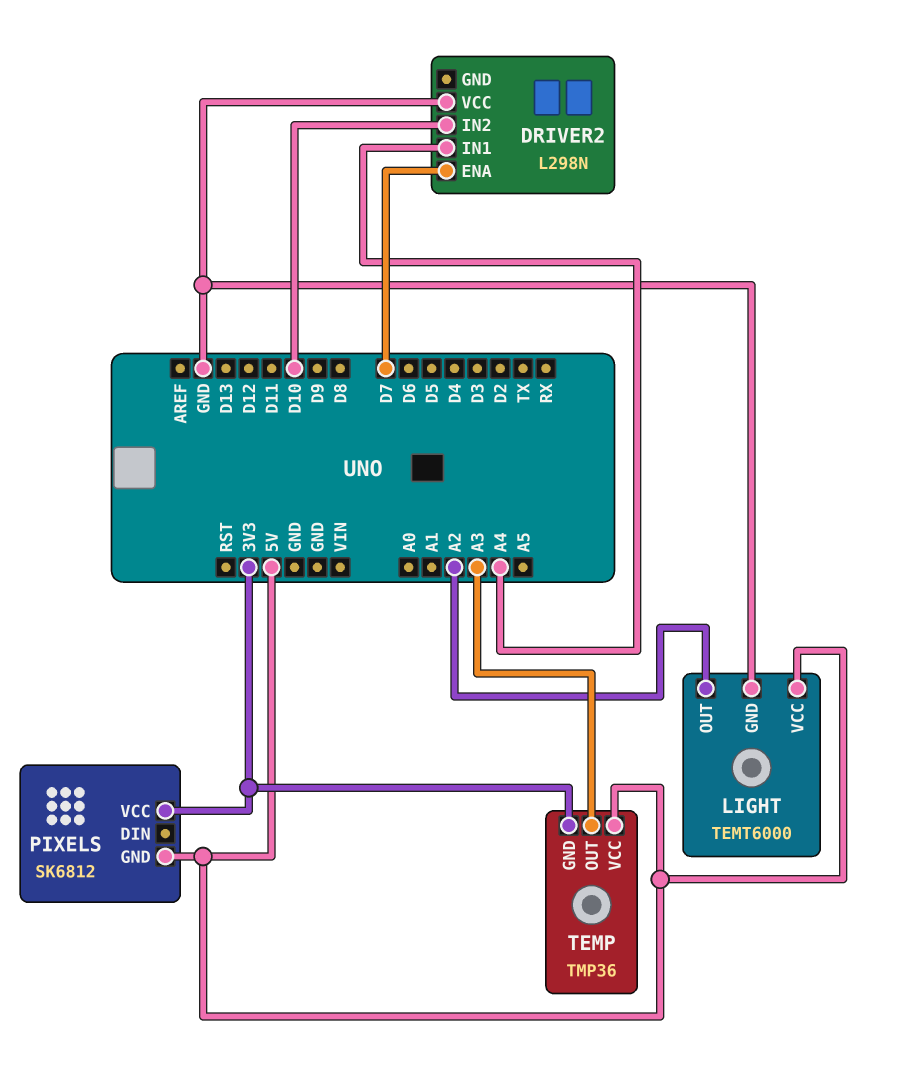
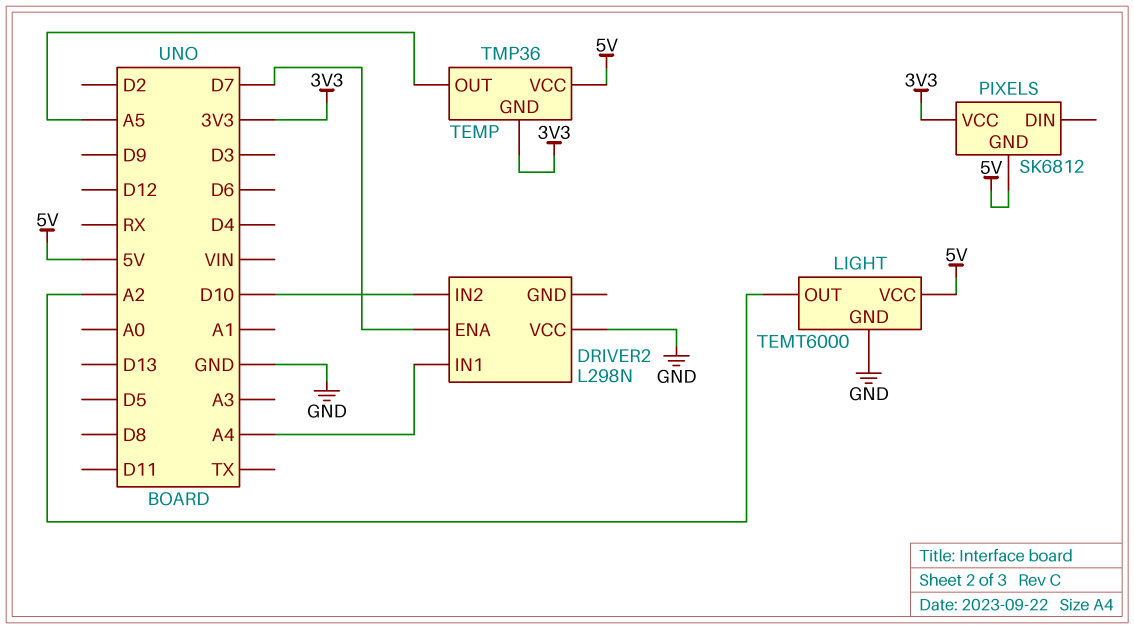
TEMP pin OUT: A3 -> A5

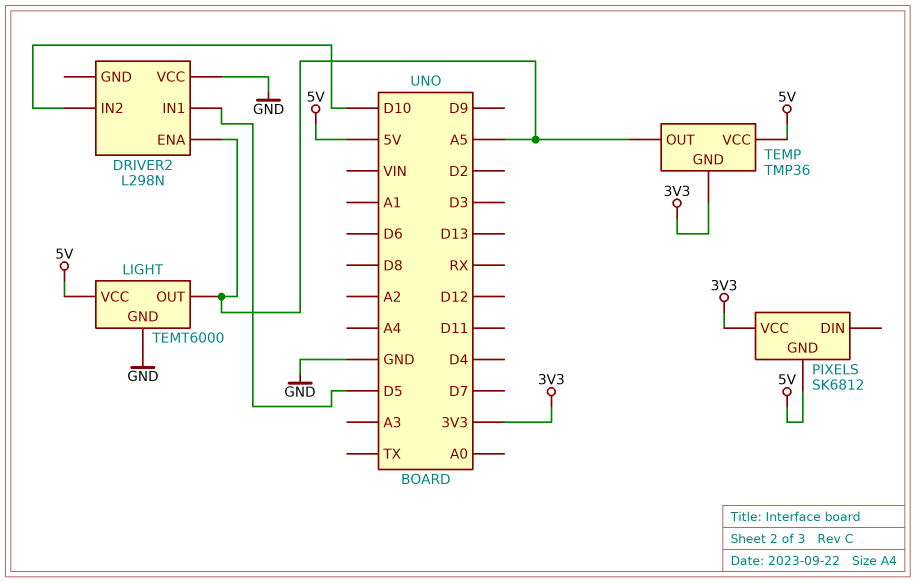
DRIVER2 pin ENA: D7 -> A5
DRIVER2 pin IN1: A4 -> D5
LIGHT pin OUT: A2 -> A5

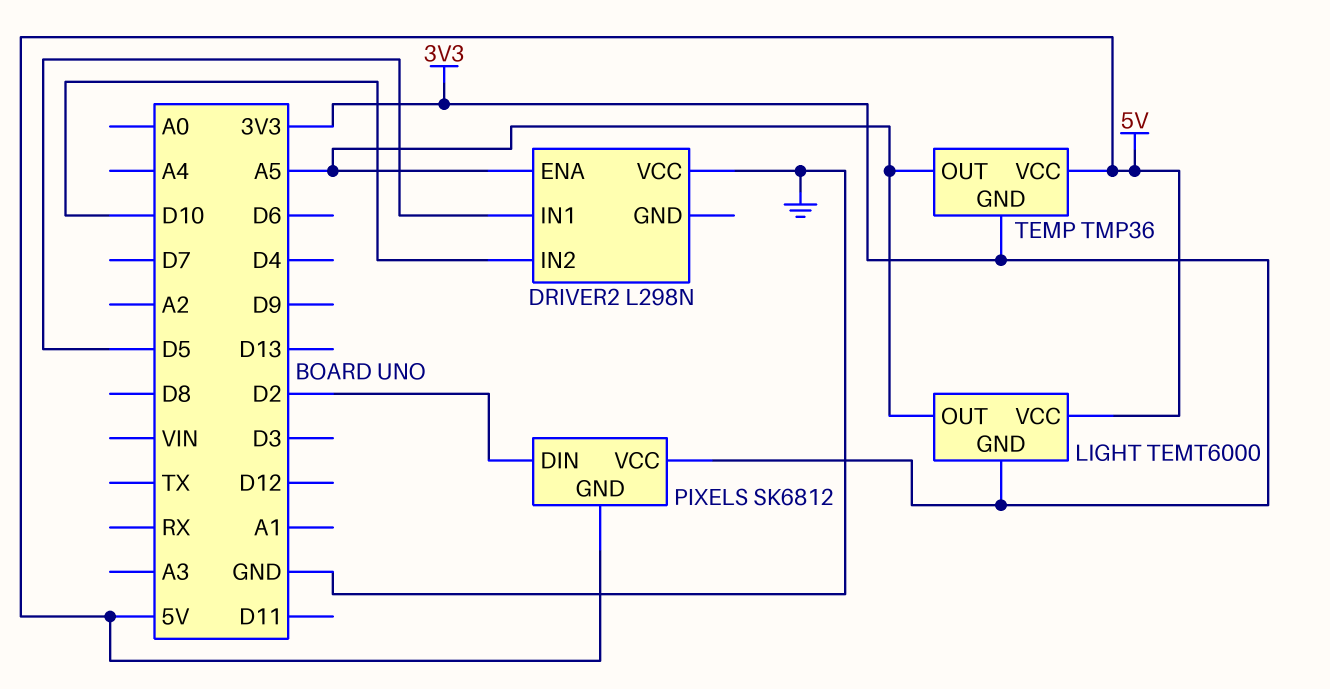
LIGHT pin GND: GND -> 3V3
PIXELS pin DIN: none -> D2

